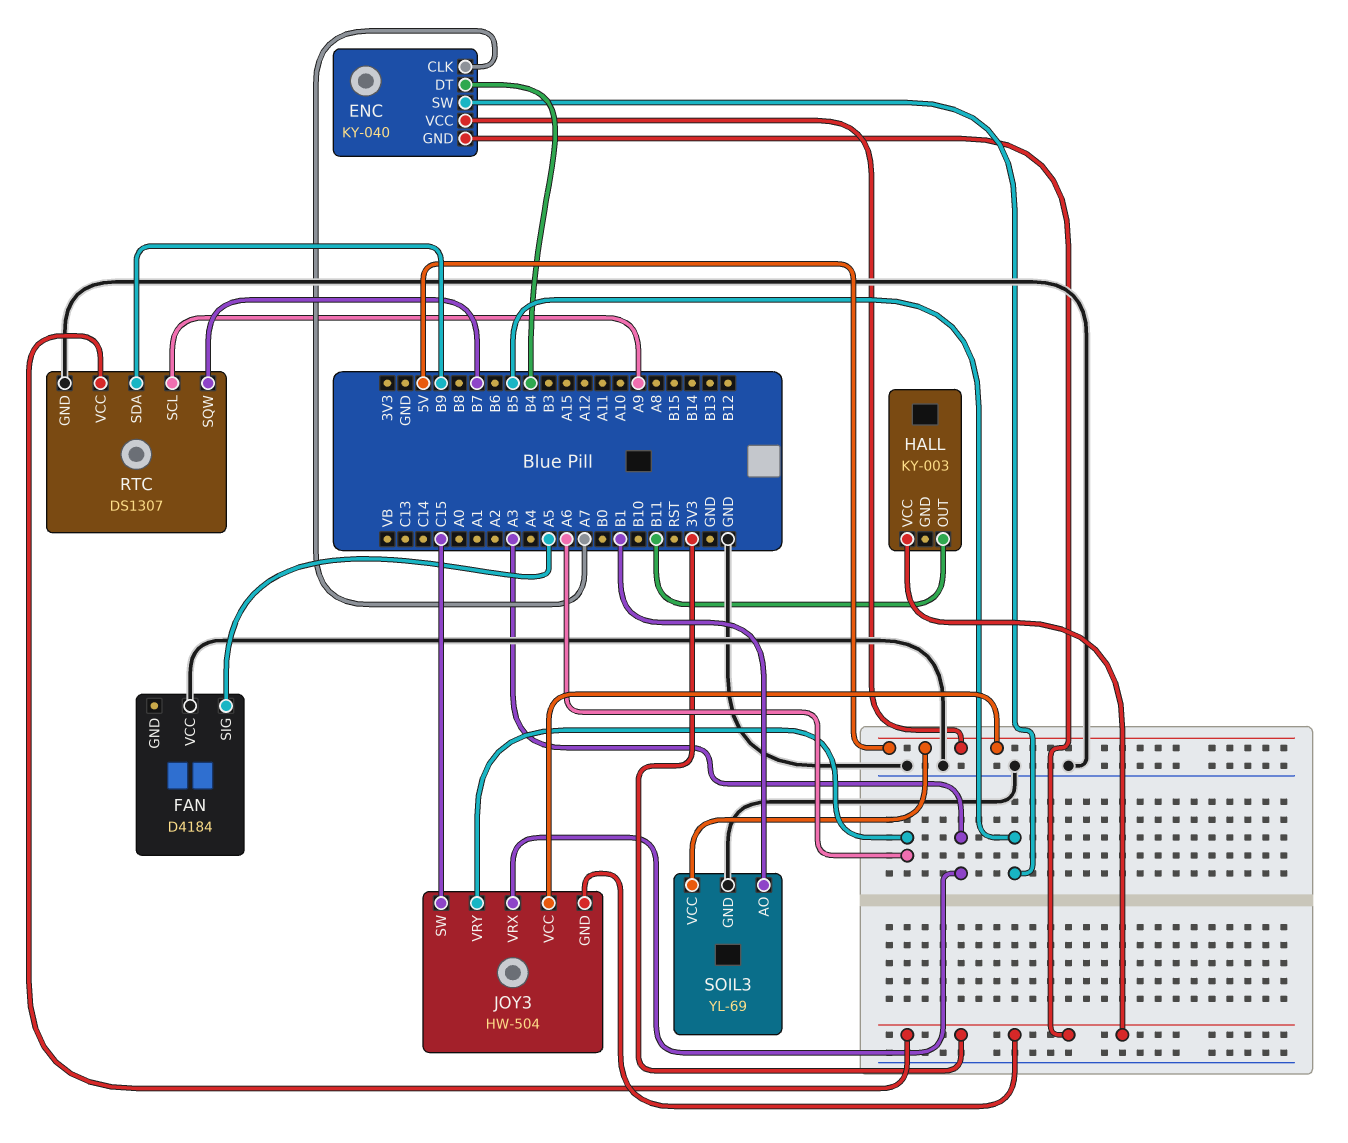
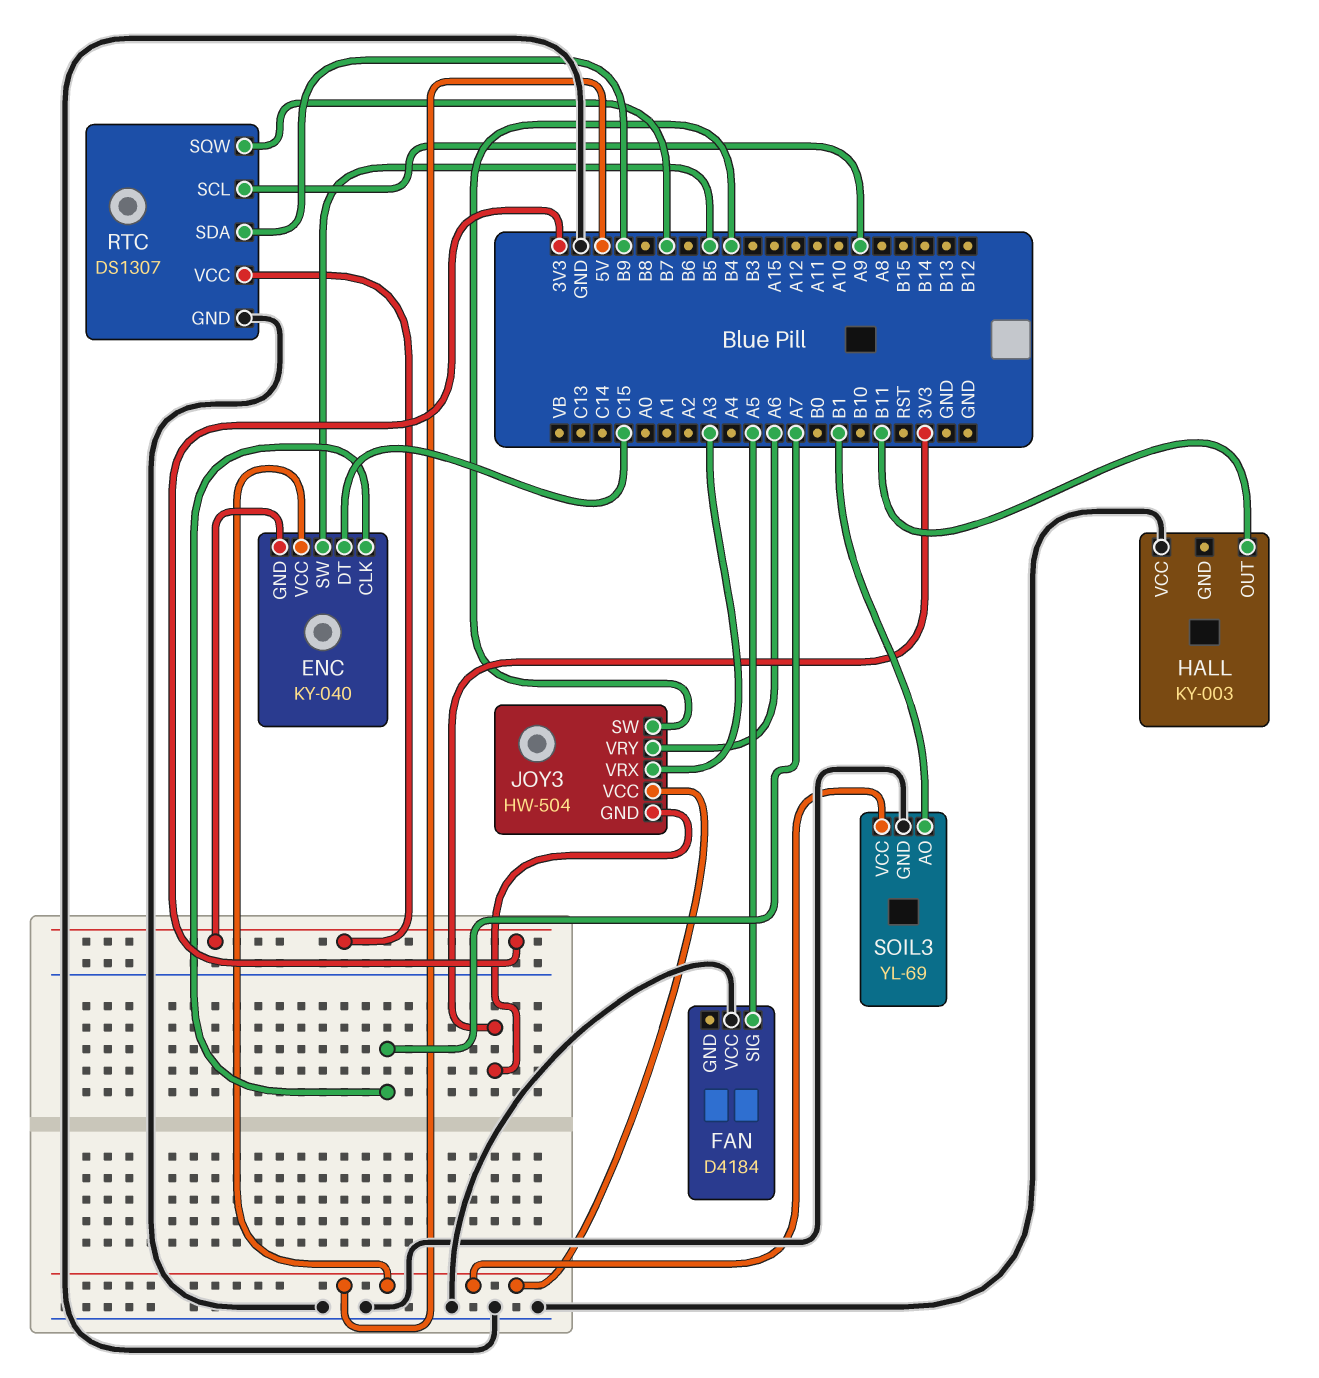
ENC pin DT: B4 -> C15
HALL pin VCC: 3V3 -> GND
JOY3 pin SW: C15 -> B4

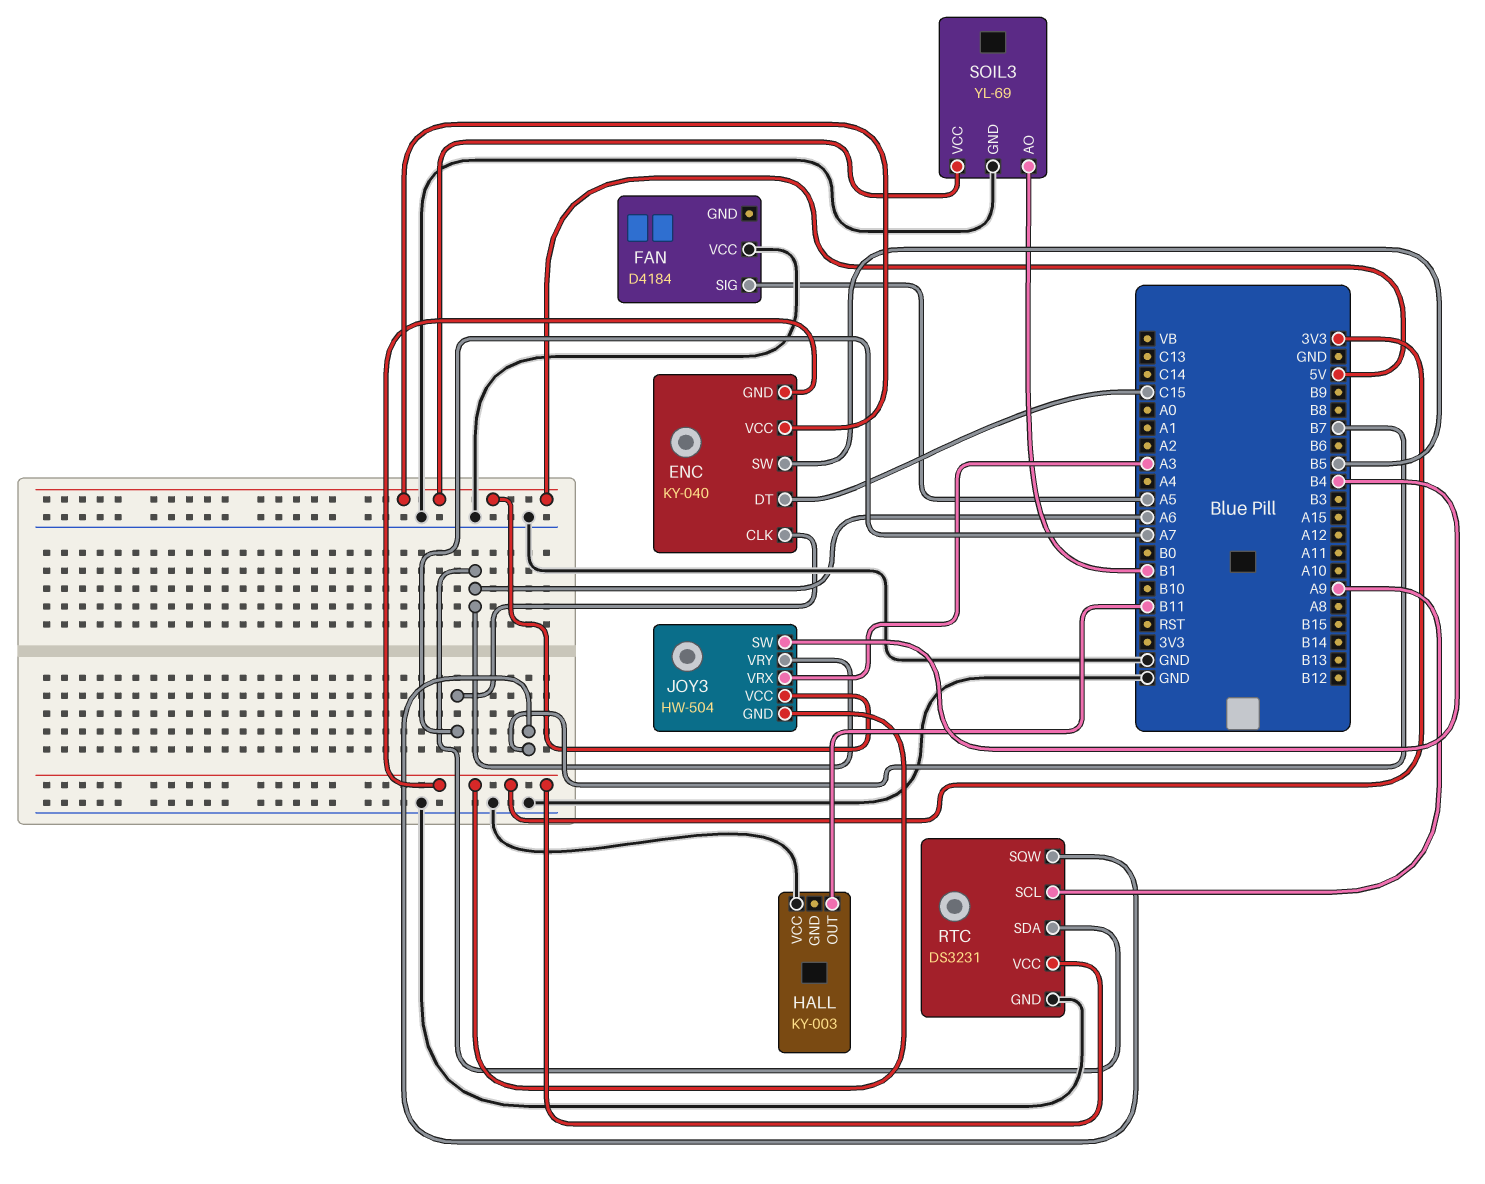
RTC: DS1307 -> DS3231
RTC pin SDA: B9 -> A6

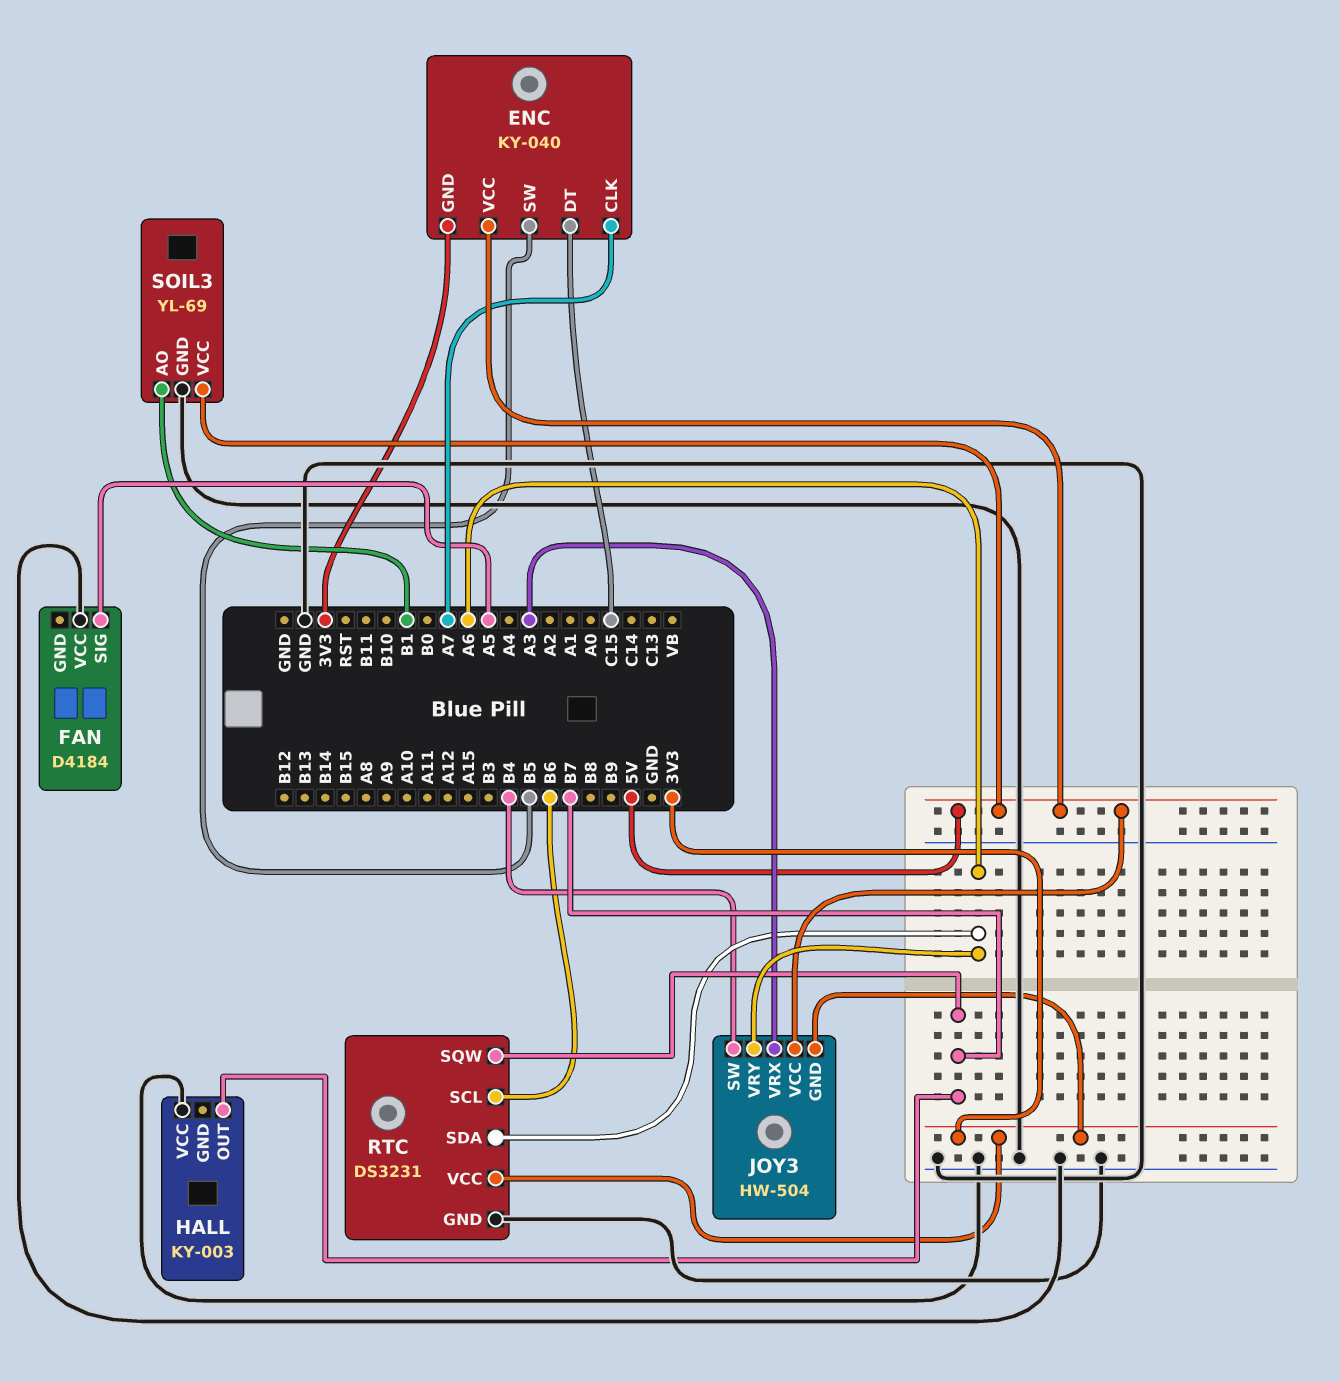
HALL pin OUT: B11 -> B7
RTC pin SCL: A9 -> B6

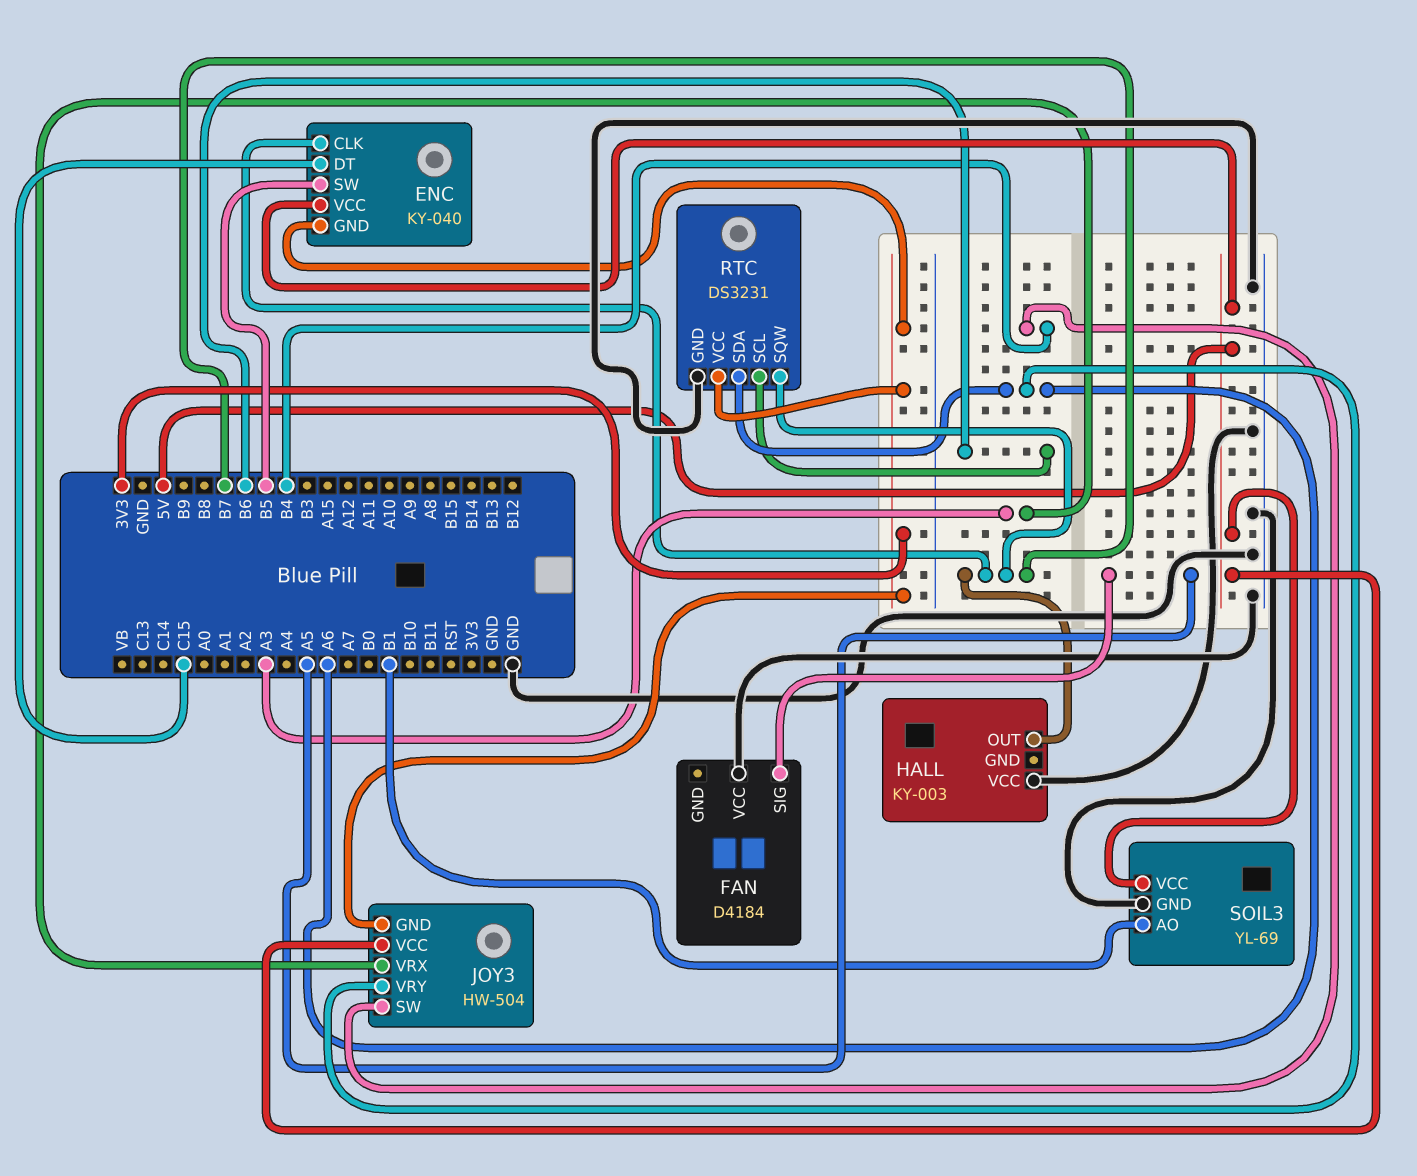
ENC pin CLK: A7 -> B7

